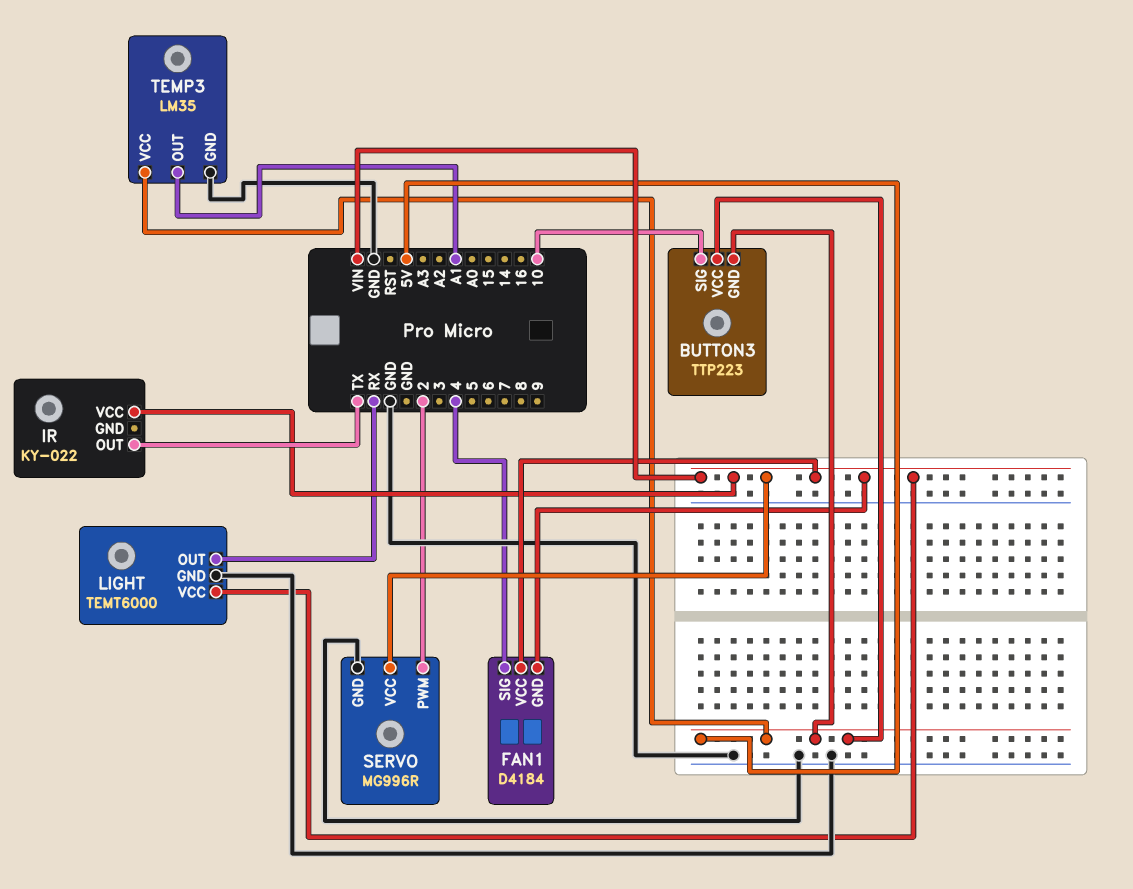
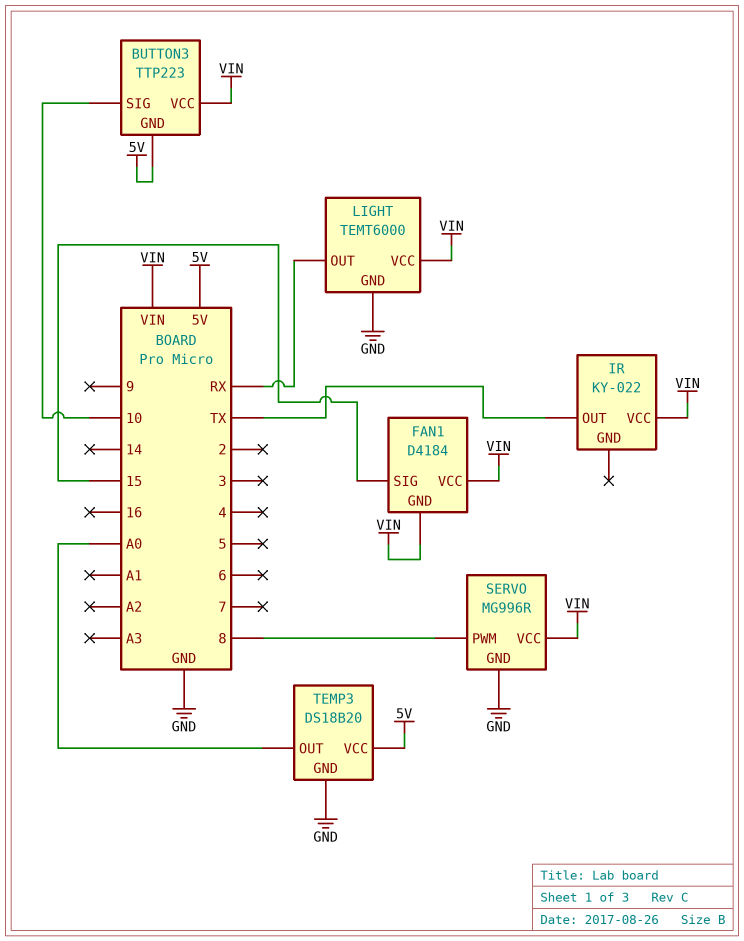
BUTTON3 pin VCC: 5V -> VIN
FAN1 pin SIG: 4 -> 15
SERVO pin PWM: 2 -> 8
TEMP3: LM35 -> DS18B20
TEMP3 pin OUT: A1 -> A0

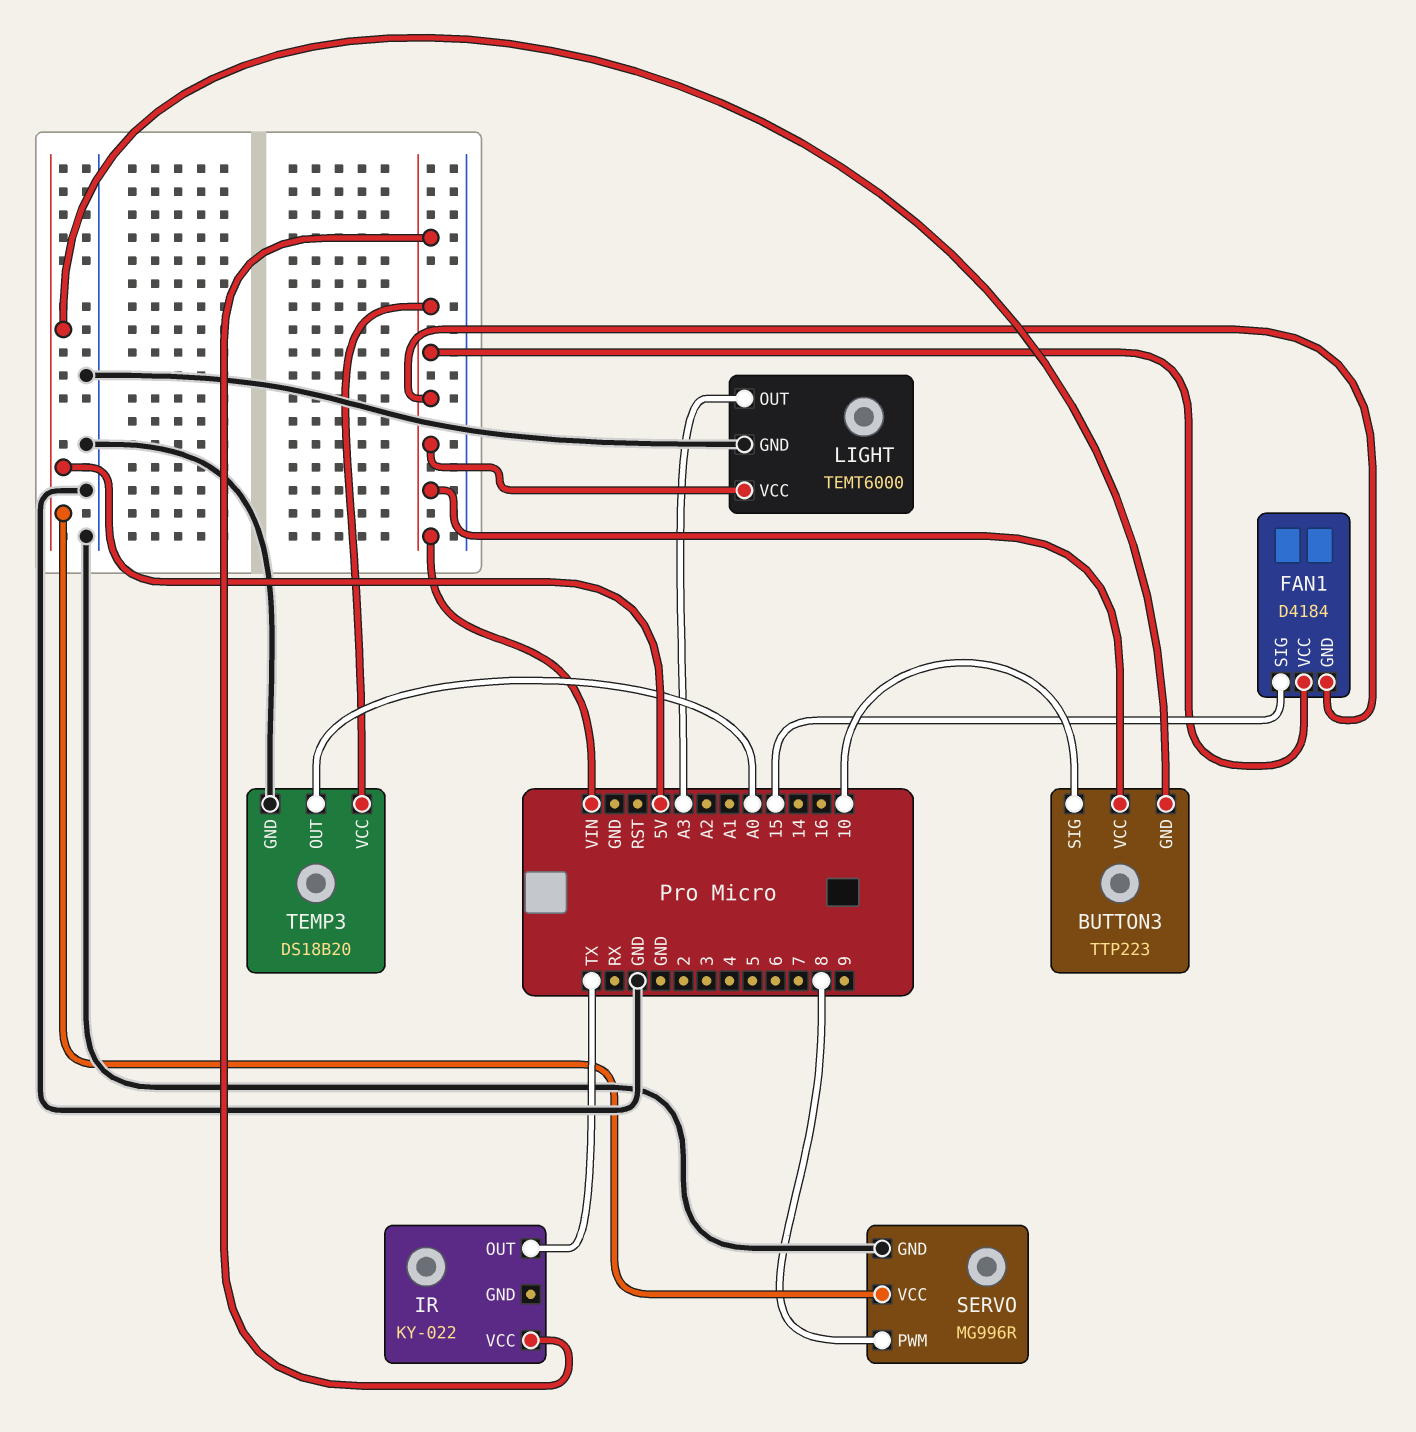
LIGHT pin OUT: RX -> A3
SERVO pin VCC: VIN -> 5V
TEMP3 pin VCC: 5V -> VIN

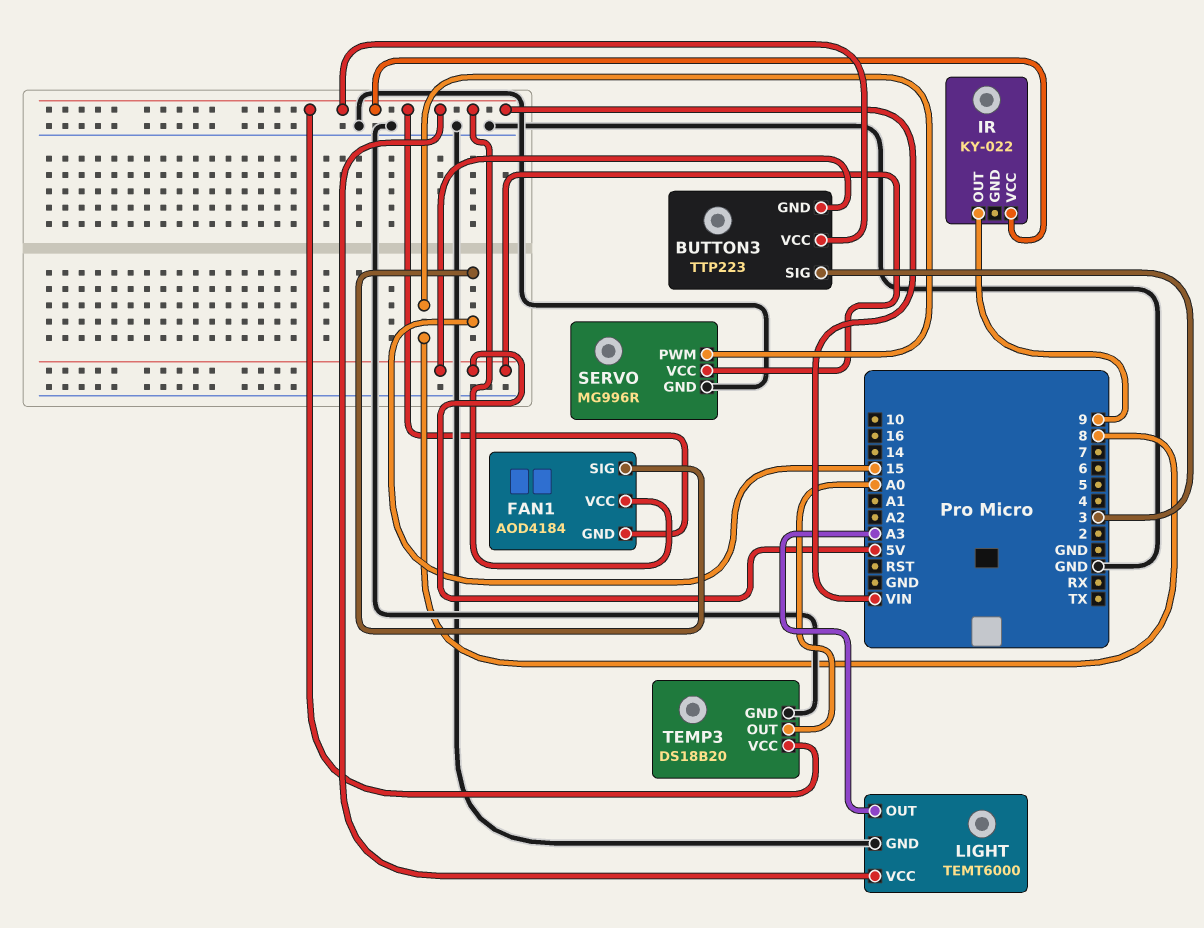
BUTTON3 pin SIG: 10 -> 3
FAN1: D4184 -> AOD4184
IR pin OUT: TX -> 9

